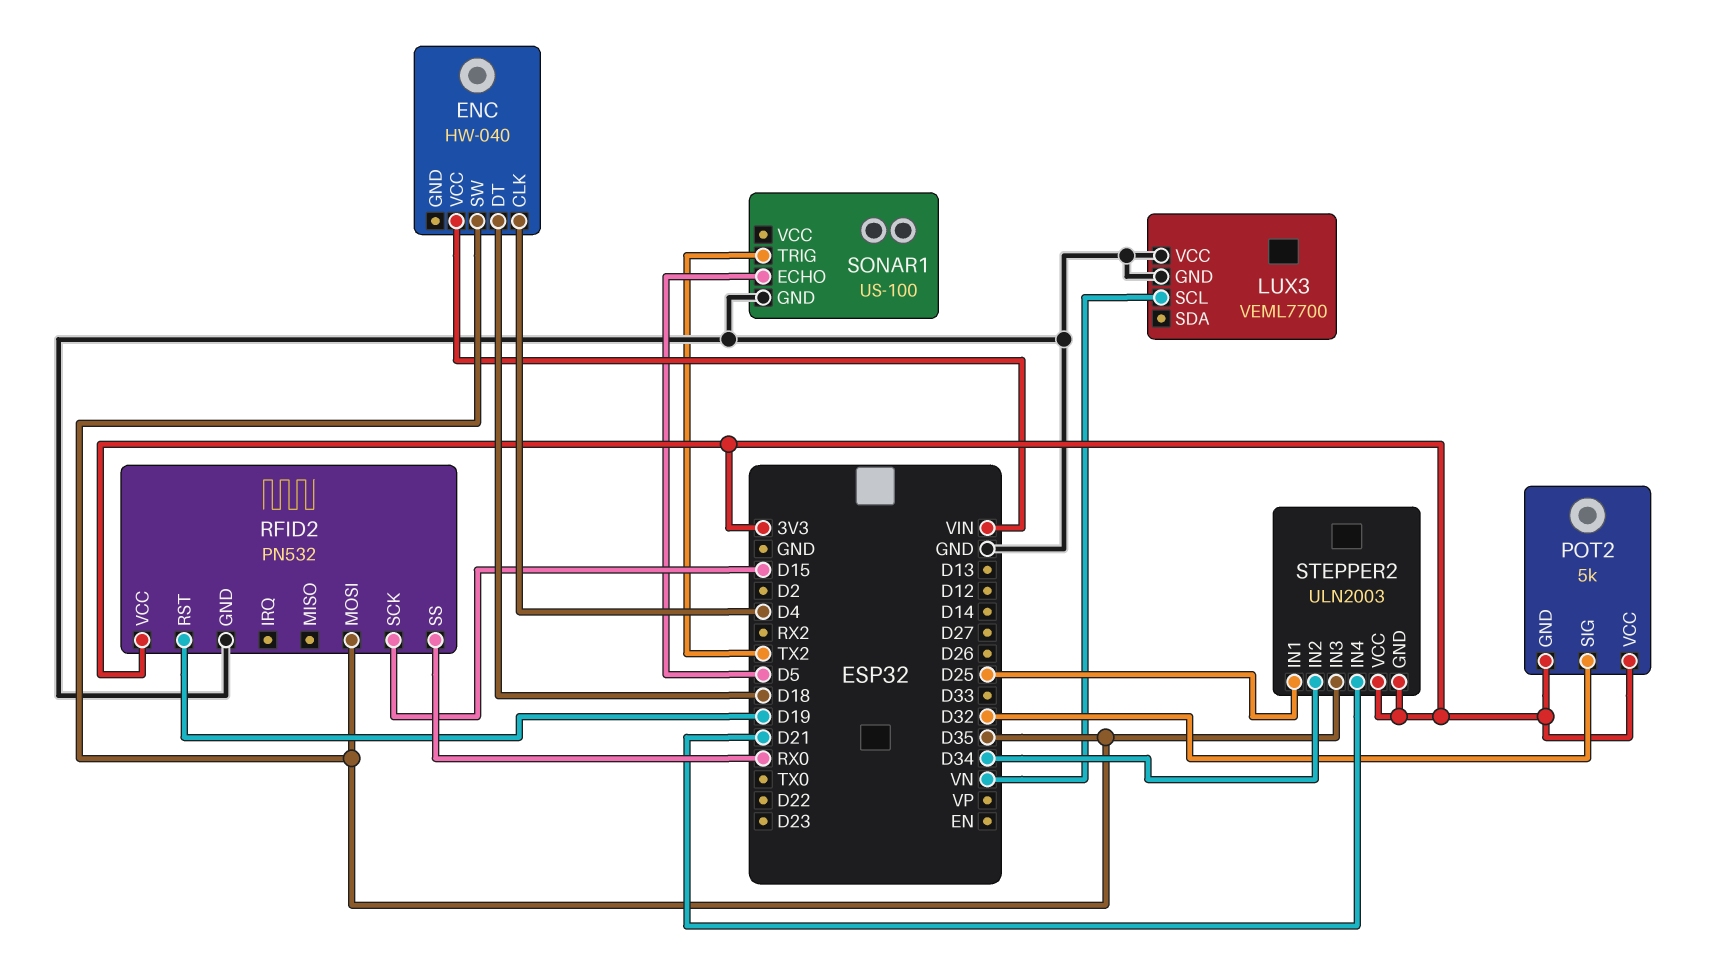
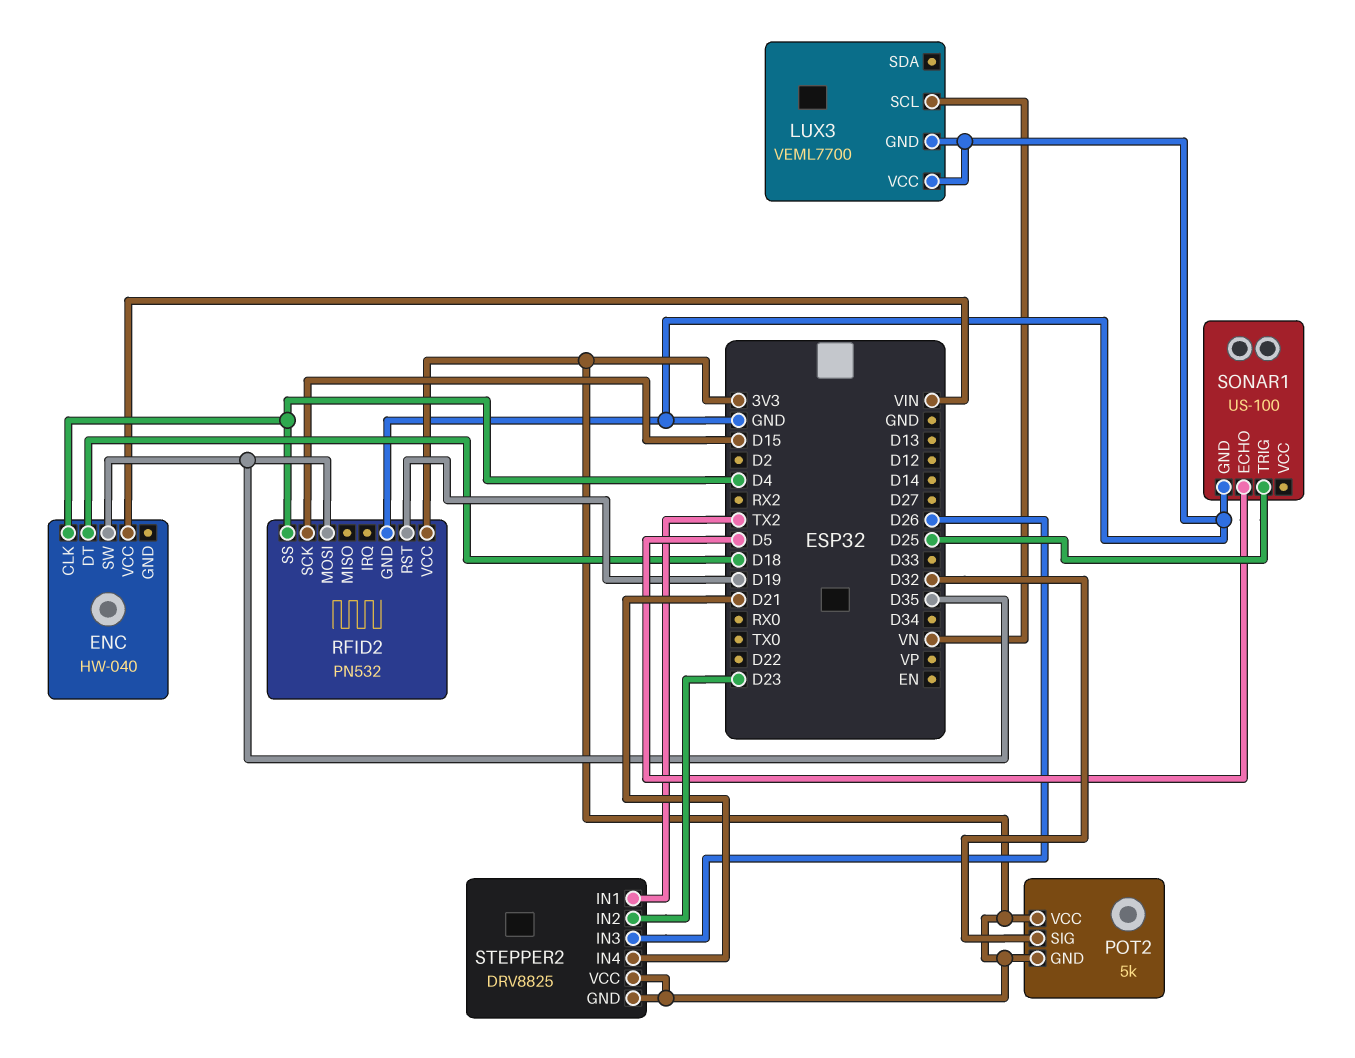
RFID2 pin SS: RX0 -> D4
SONAR1 pin TRIG: TX2 -> D25
STEPPER2: ULN2003 -> DRV8825
STEPPER2 pin IN1: D25 -> TX2
STEPPER2 pin IN2: D34 -> D23
STEPPER2 pin IN3: D35 -> D26

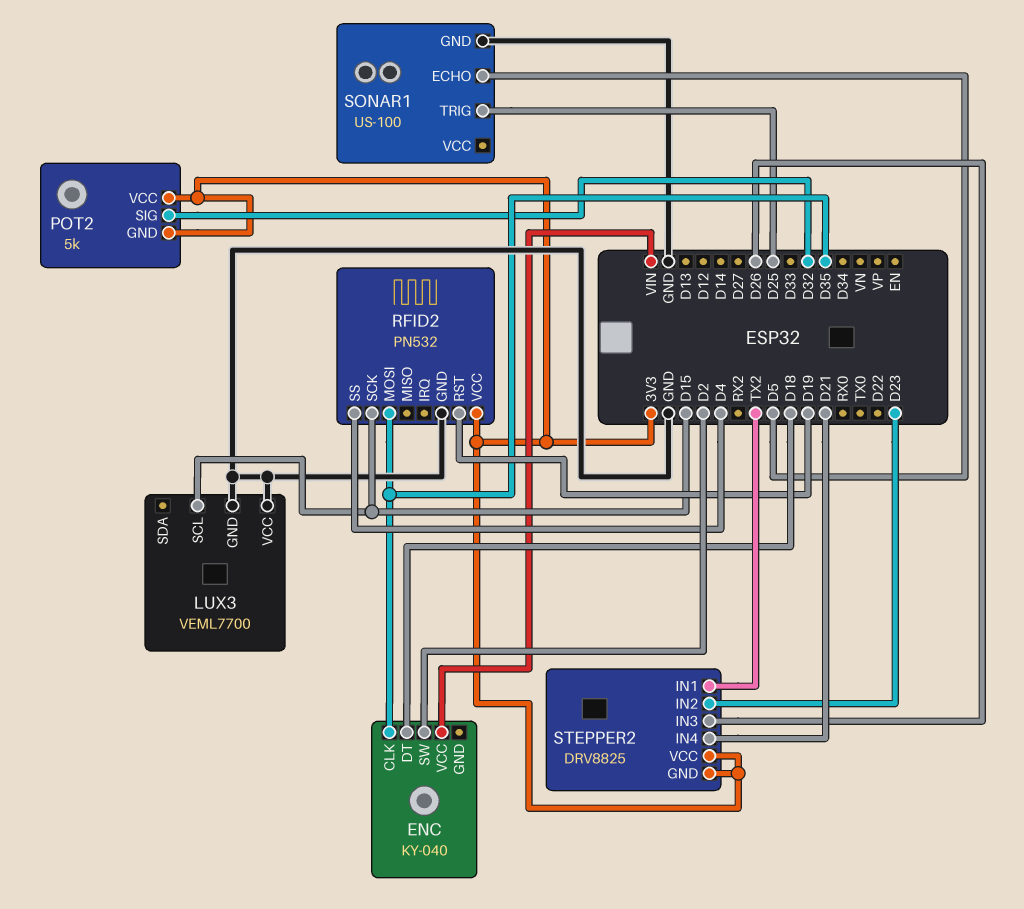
ENC: HW-040 -> KY-040
ENC pin CLK: D4 -> D35
ENC pin SW: D35 -> D2
LUX3 pin SCL: VN -> D15

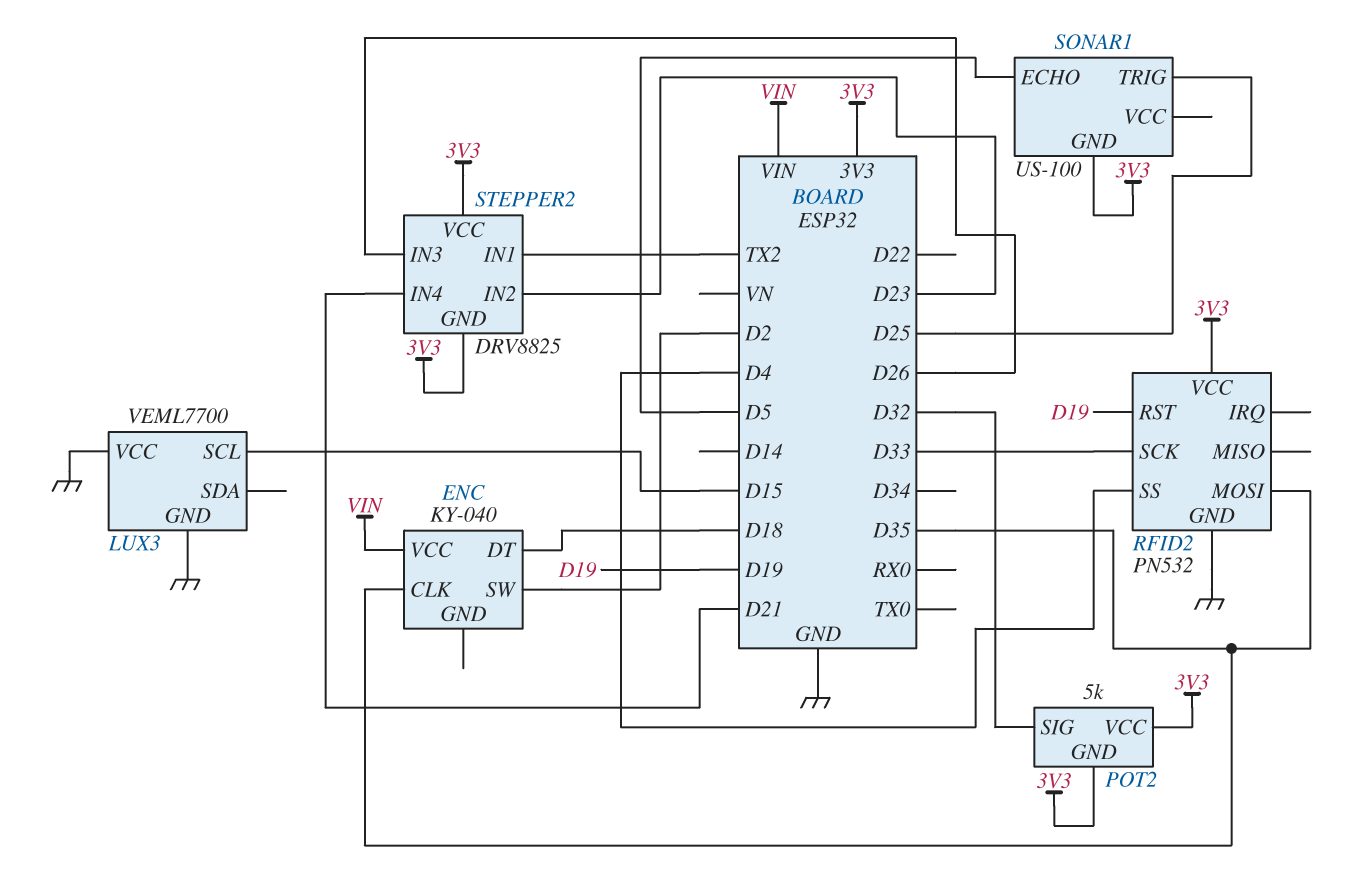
RFID2 pin SCK: D15 -> D33
SONAR1 pin GND: GND -> 3V3

